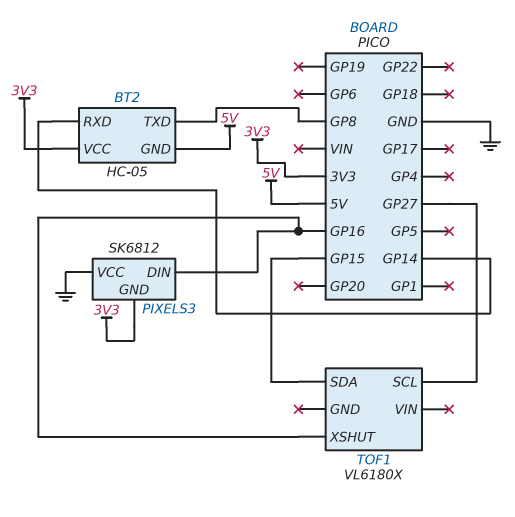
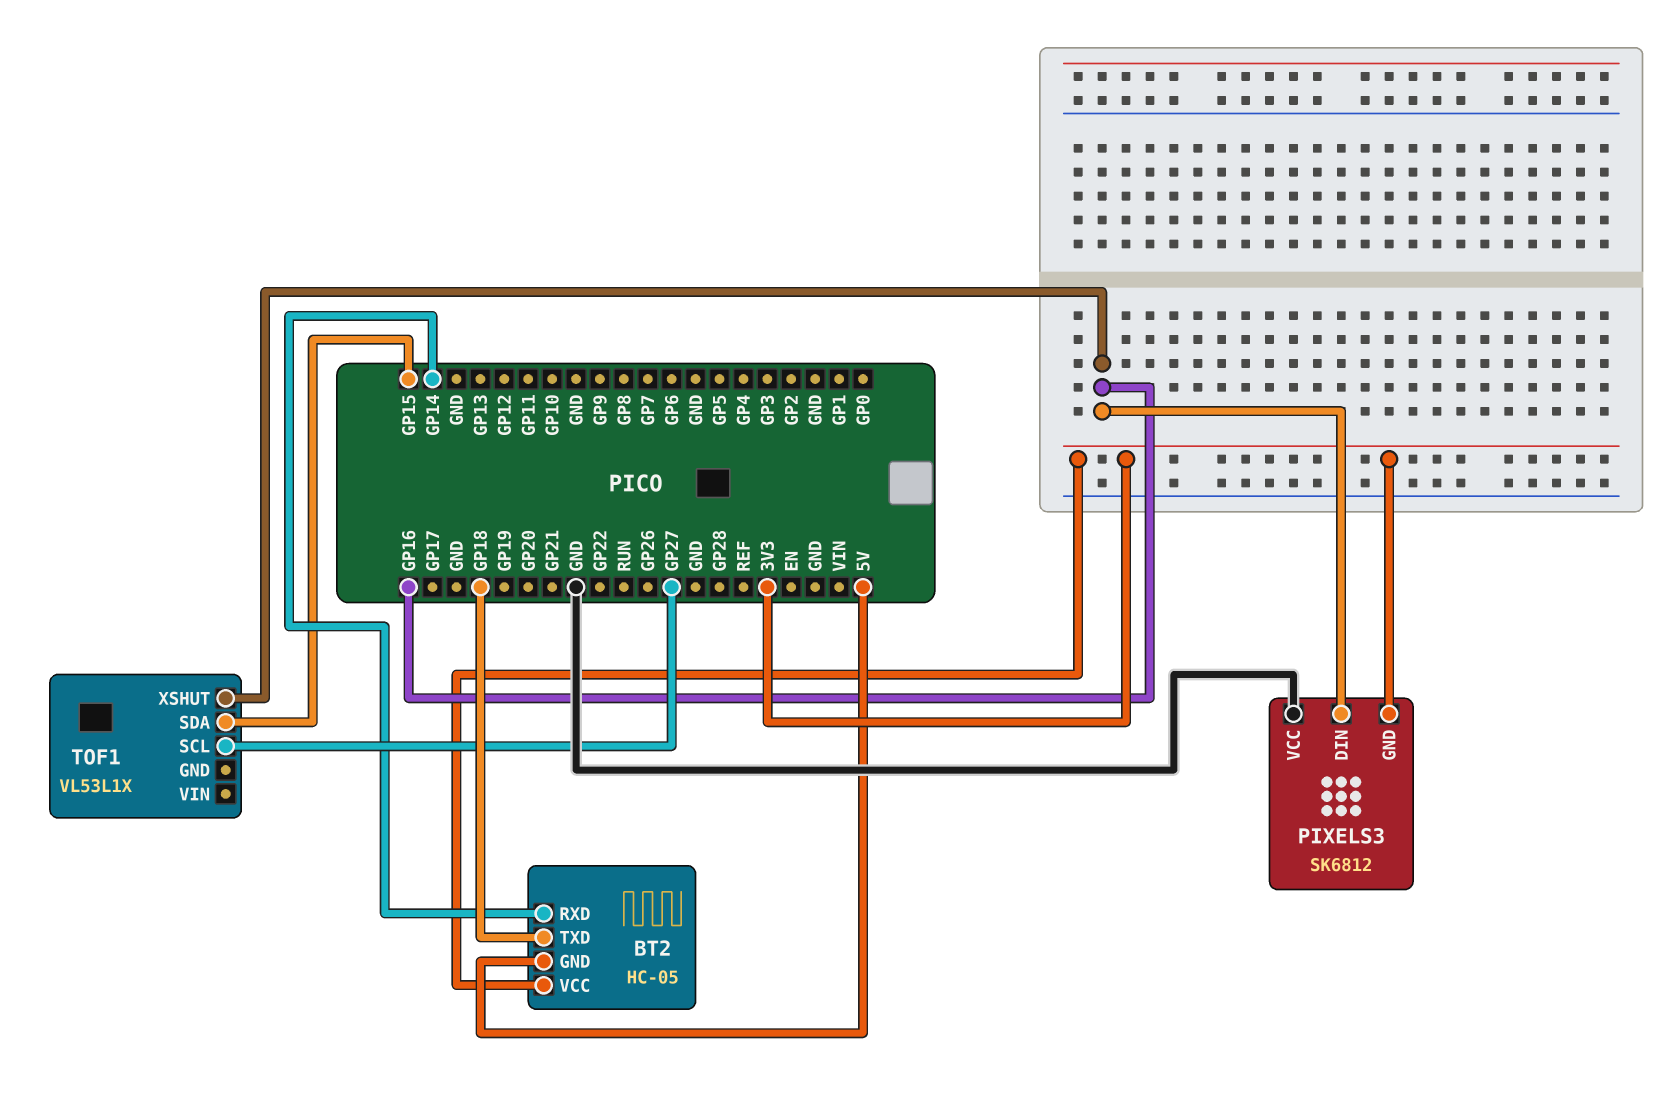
BT2 pin TXD: GP8 -> GP18
TOF1: VL6180X -> VL53L1X

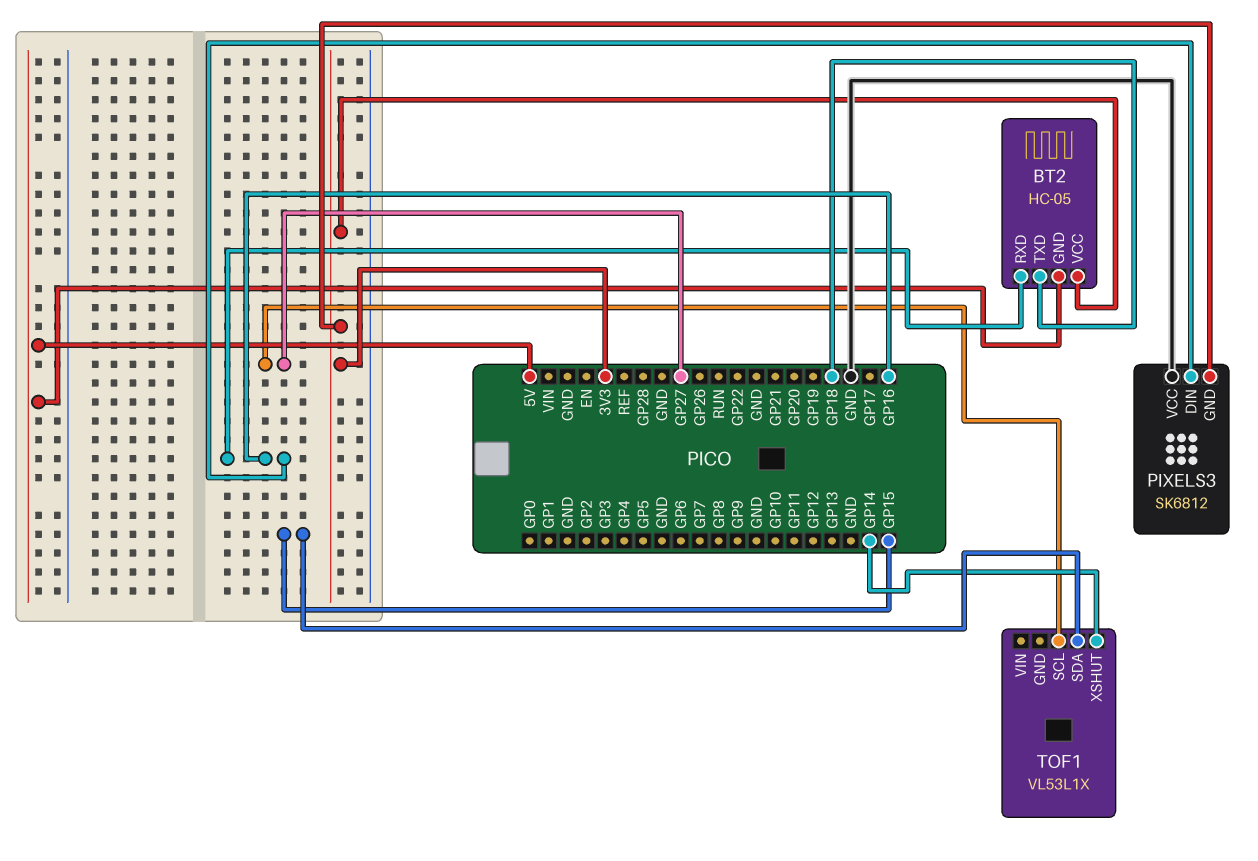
BT2 pin RXD: GP14 -> GP16
TOF1 pin XSHUT: GP16 -> GP14

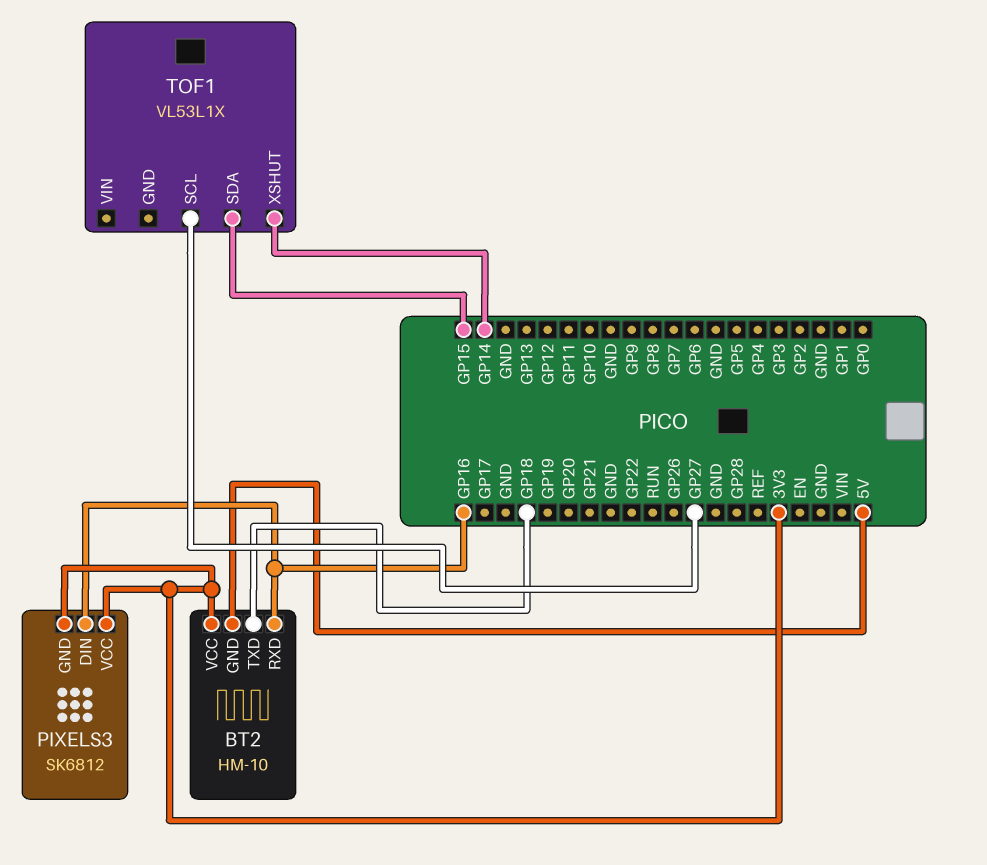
BT2: HC-05 -> HM-10
PIXELS3 pin VCC: GND -> 3V3

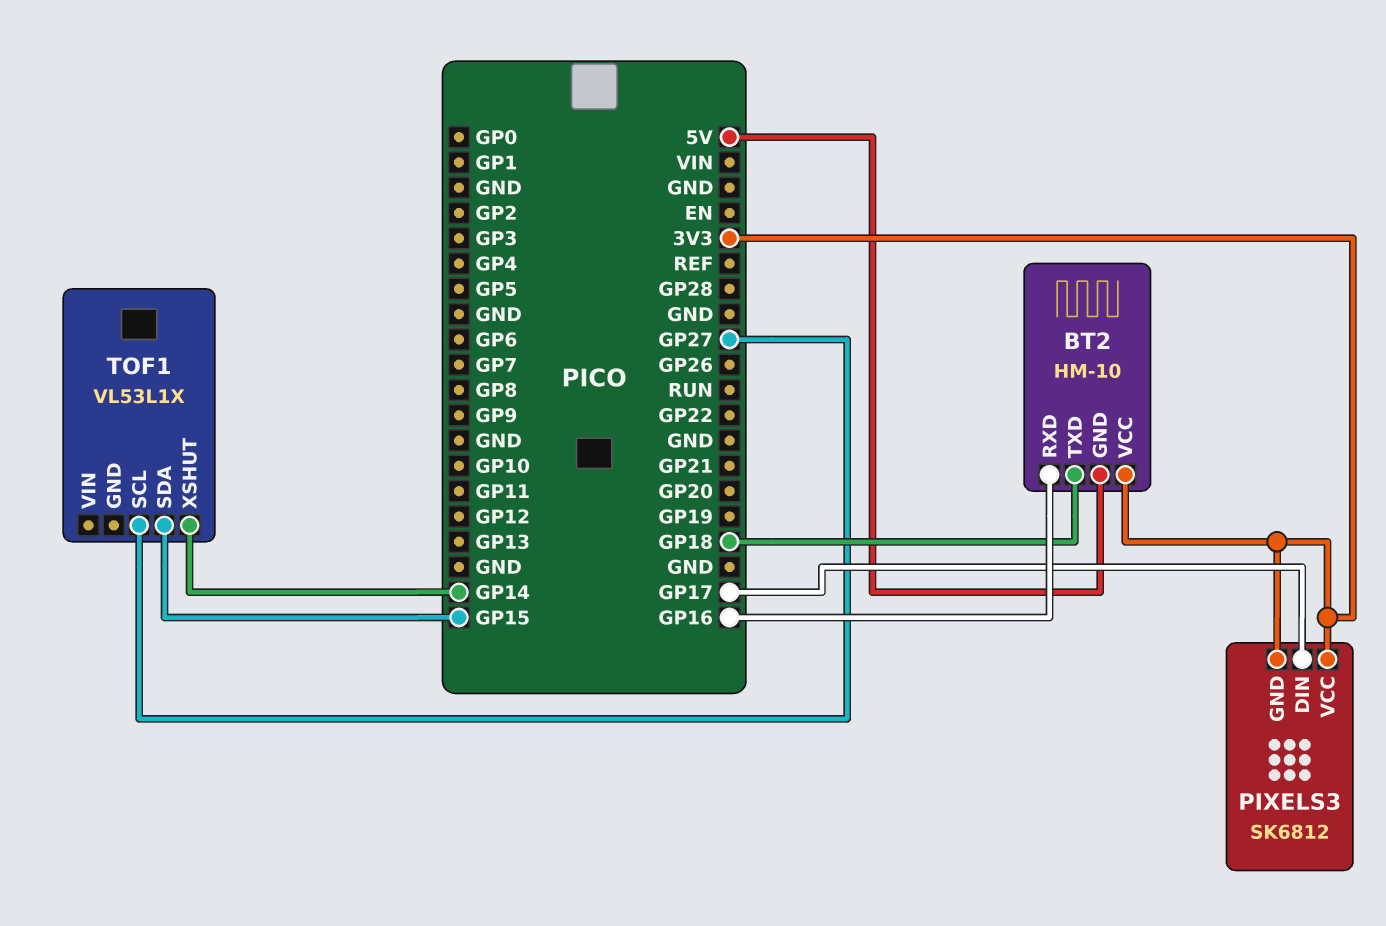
PIXELS3 pin DIN: GP16 -> GP17

